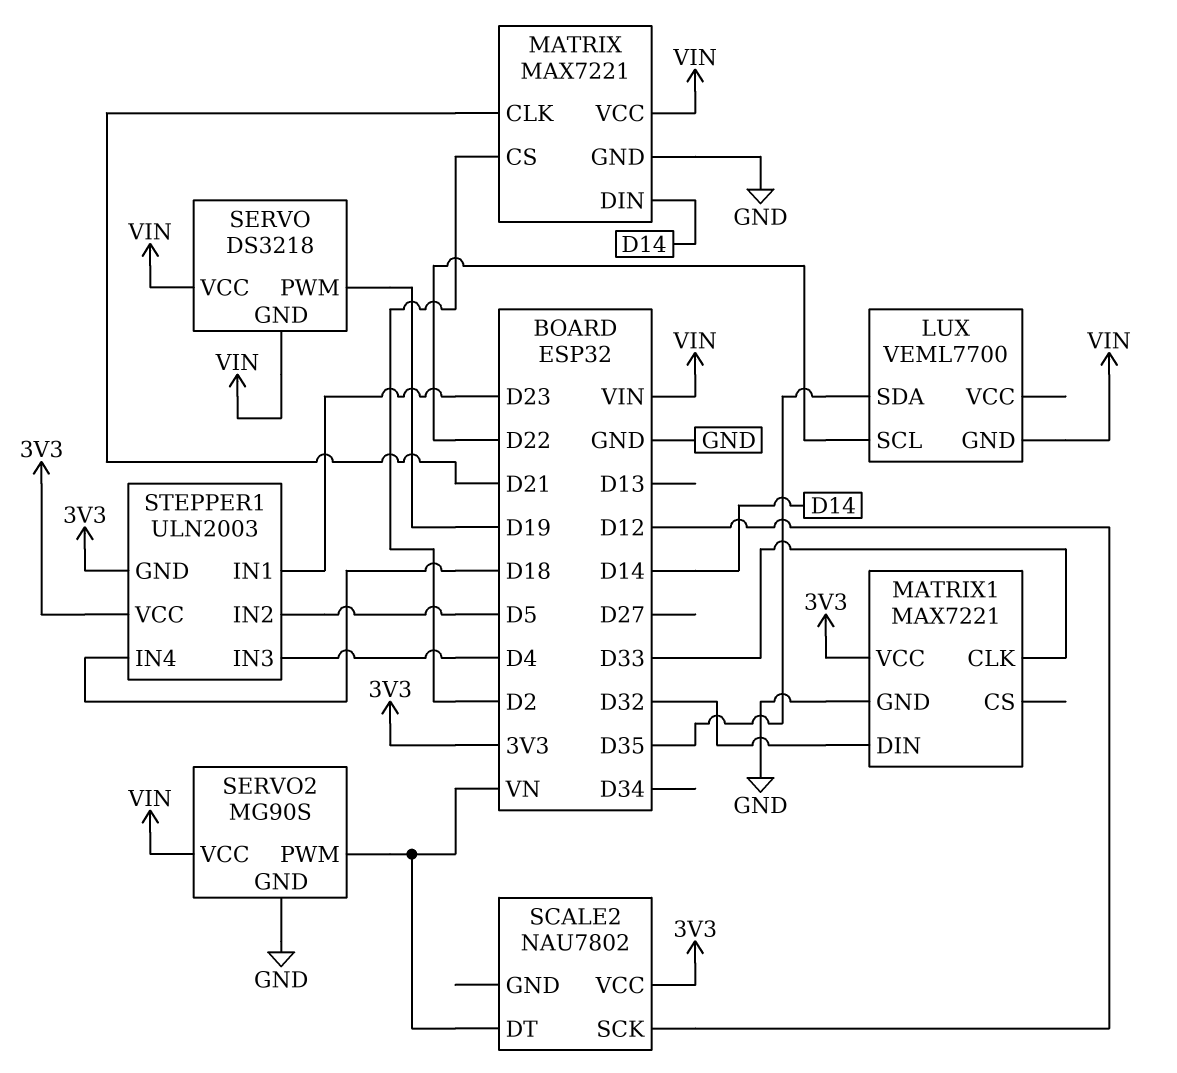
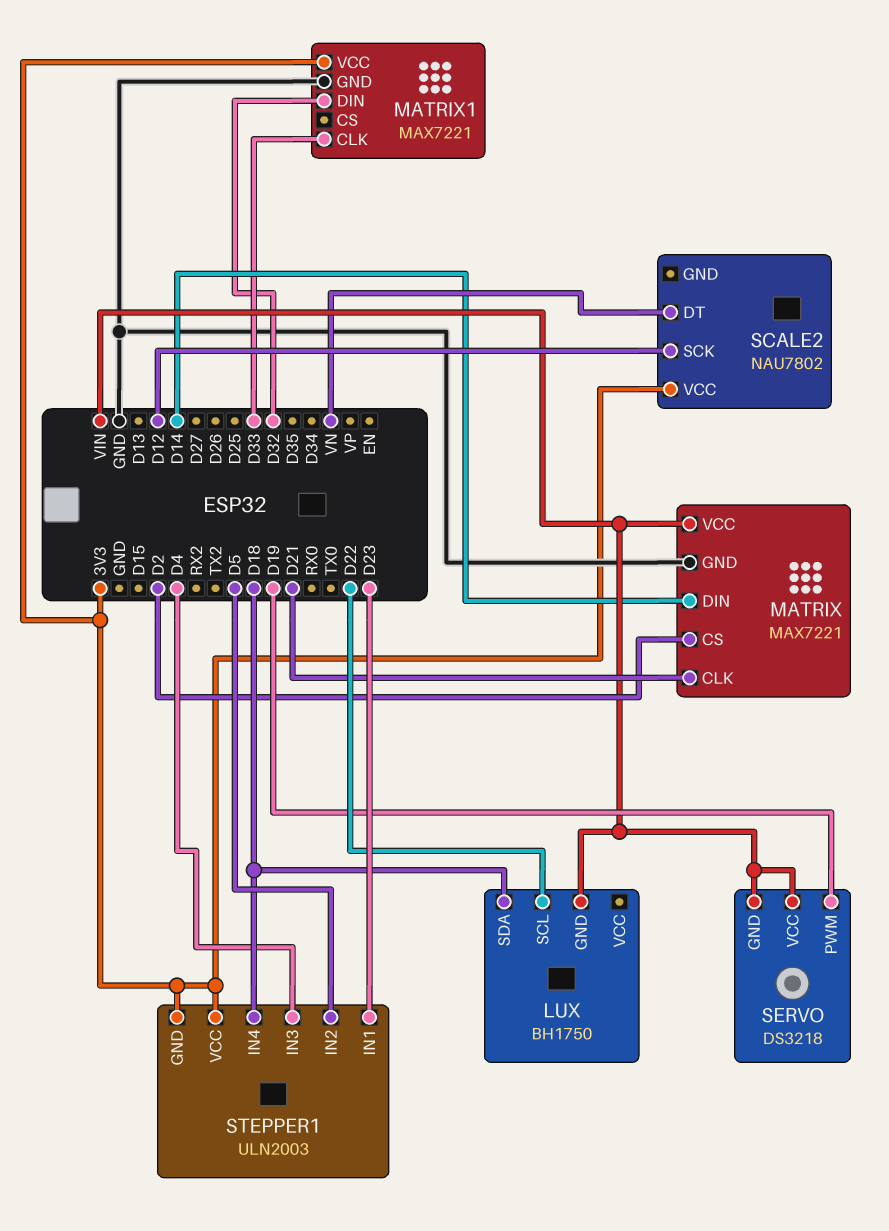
LUX: VEML7700 -> BH1750
LUX pin SDA: D35 -> D18
SERVO2: MG90S -> none
SERVO2 pin GND: GND -> none
SERVO2 pin PWM: VN -> none
SERVO2 pin VCC: VIN -> none

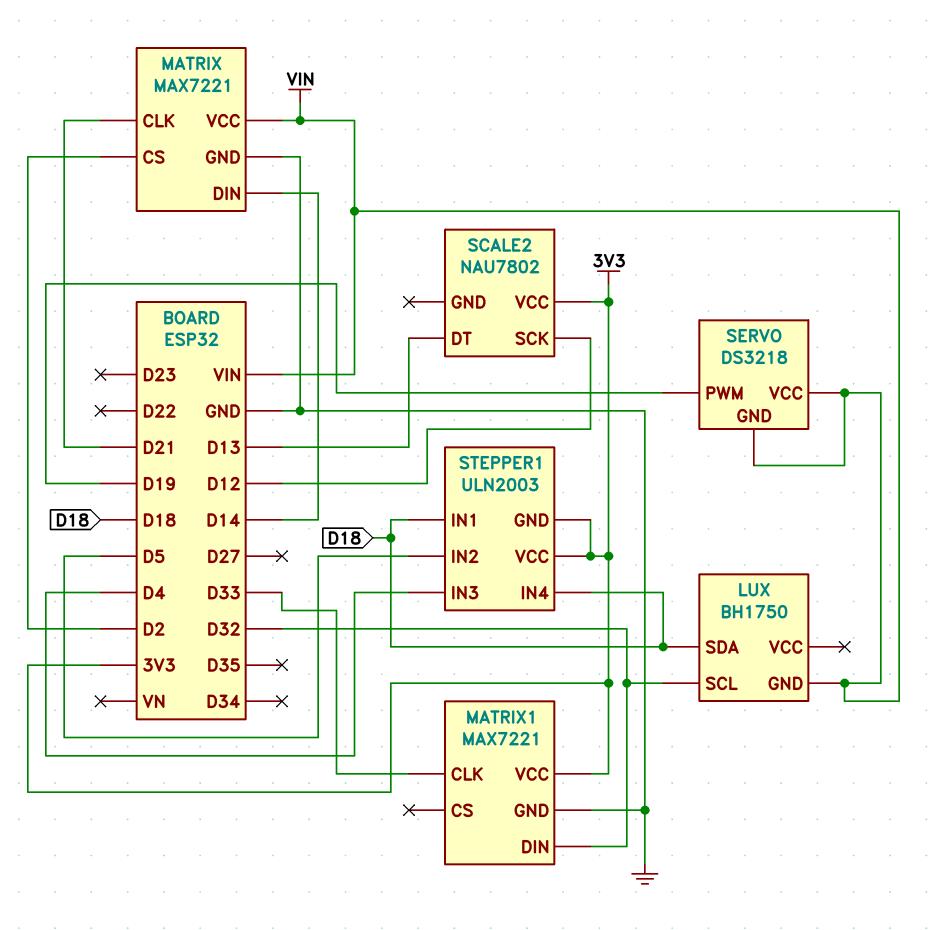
LUX pin SCL: D22 -> D32
SCALE2 pin DT: VN -> D13
STEPPER1 pin IN1: D23 -> D18

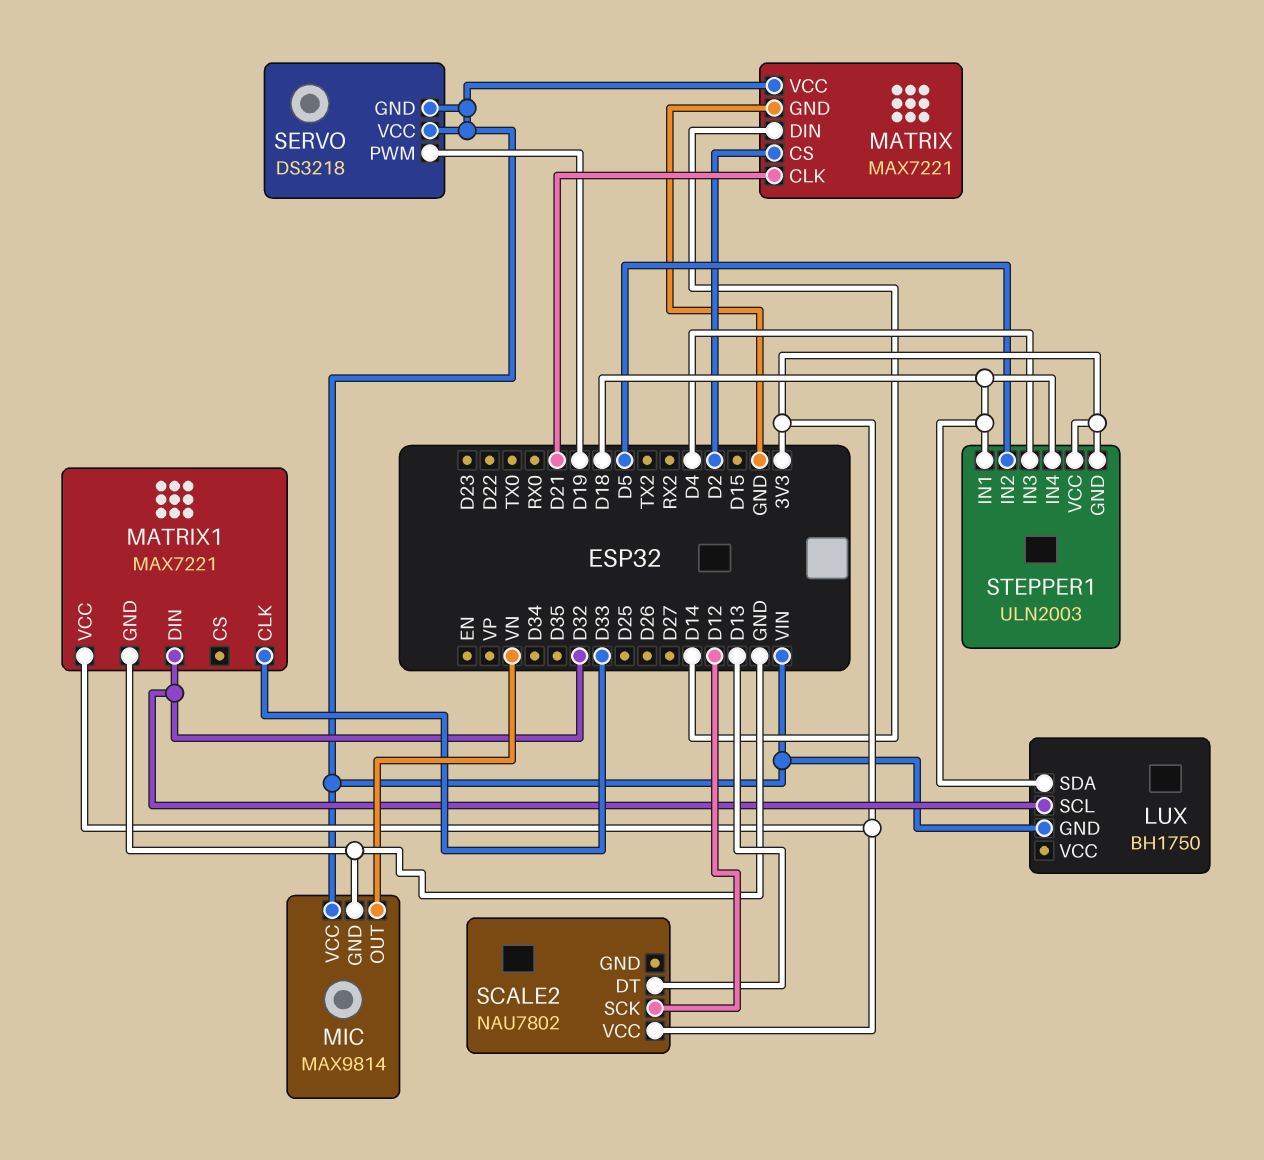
MIC: none -> MAX9814
MIC pin GND: none -> GND
MIC pin OUT: none -> VN
MIC pin VCC: none -> VIN

